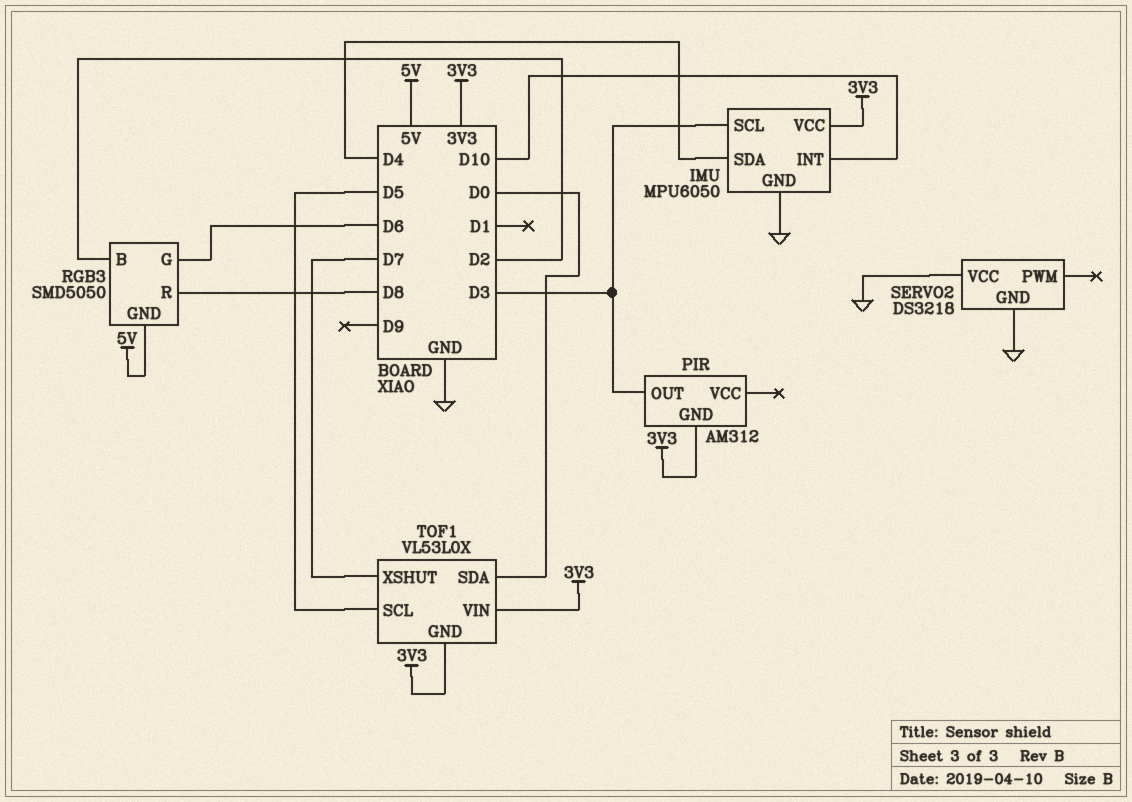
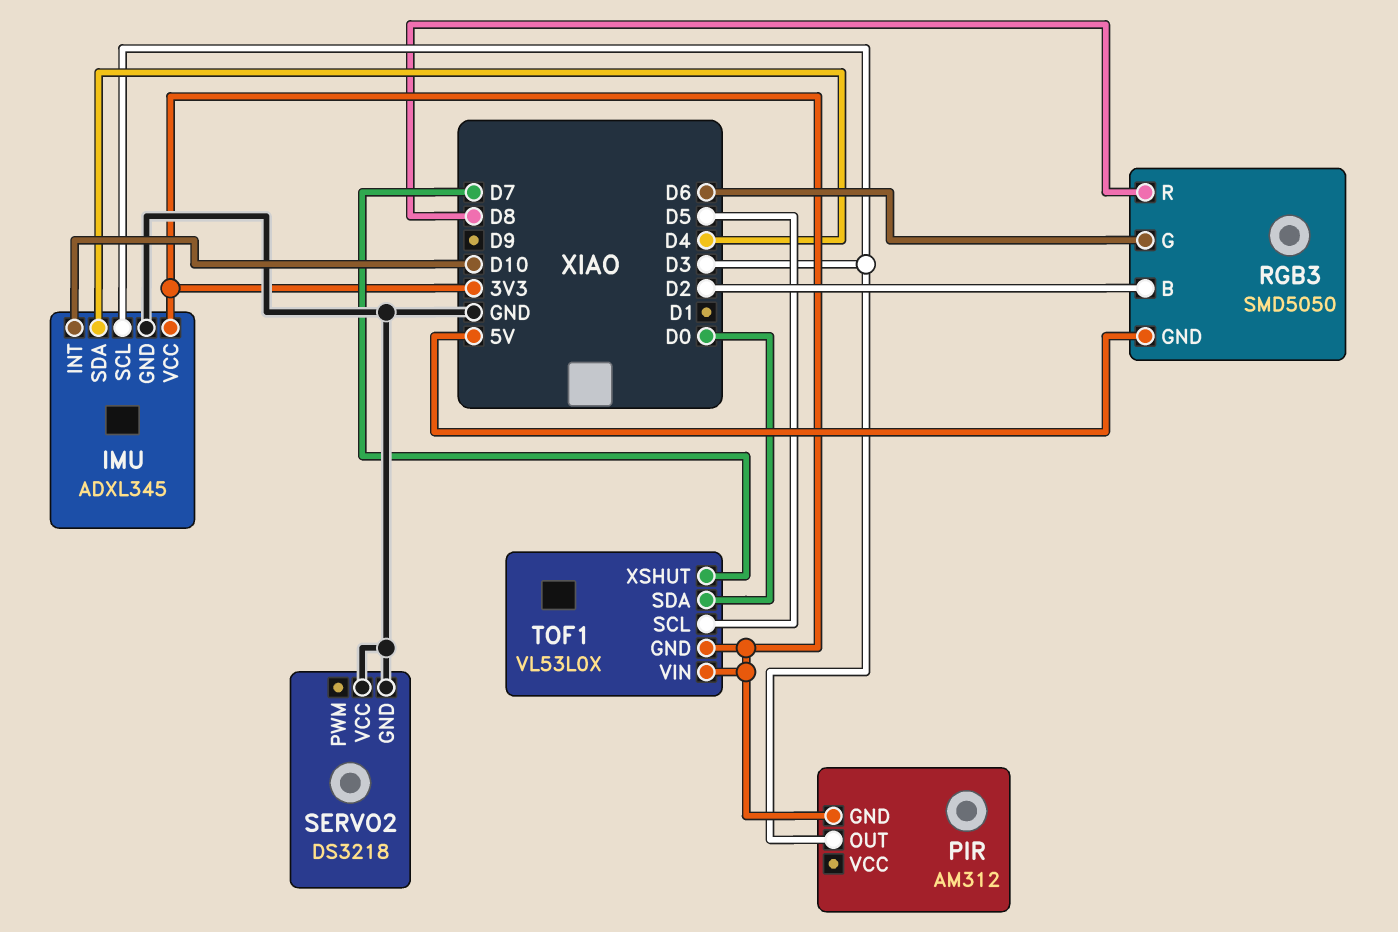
IMU: MPU6050 -> ADXL345

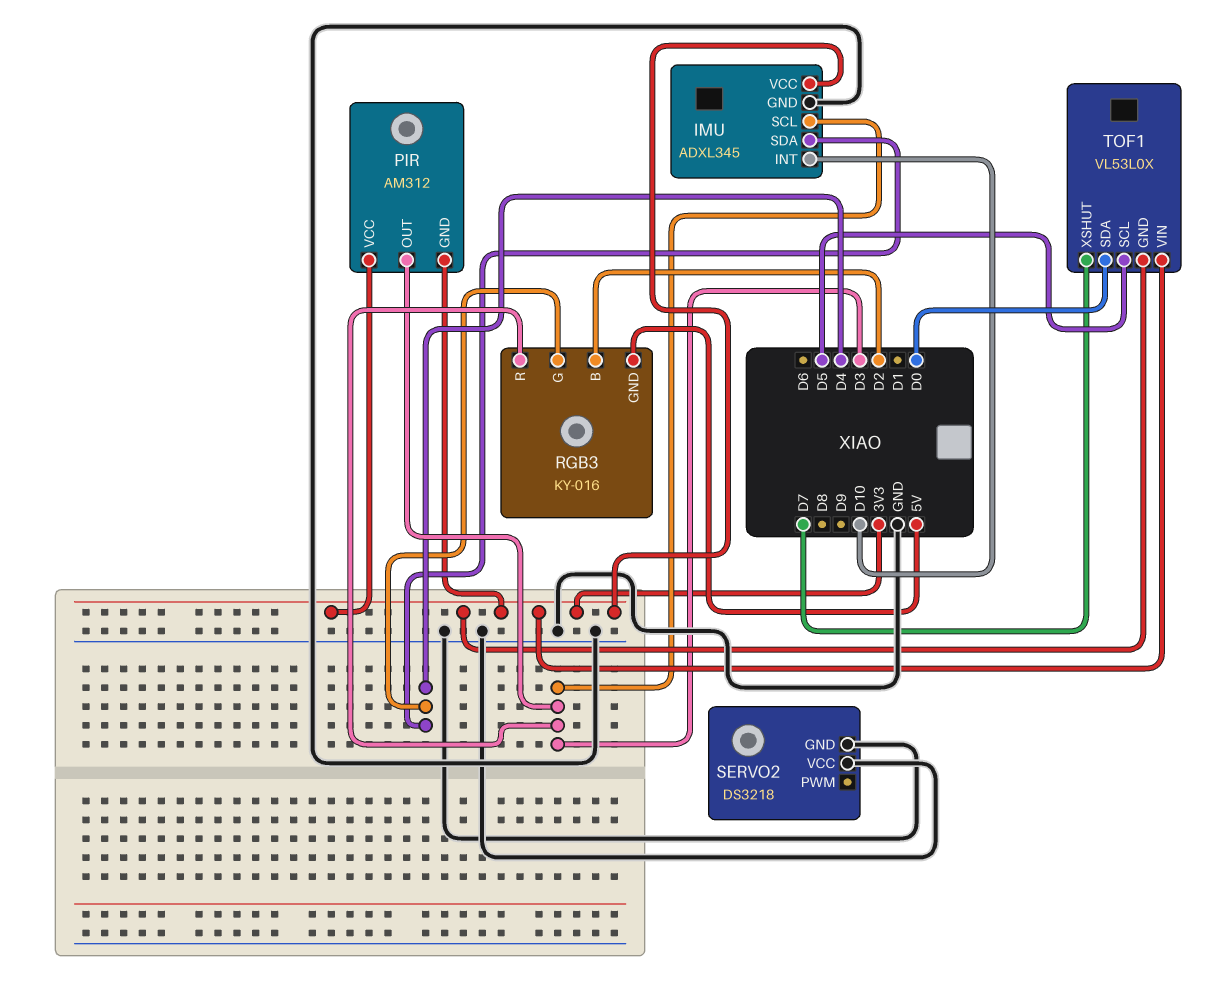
PIR pin VCC: none -> 3V3
RGB3: SMD5050 -> KY-016
RGB3 pin G: D6 -> D4
RGB3 pin R: D8 -> D3

